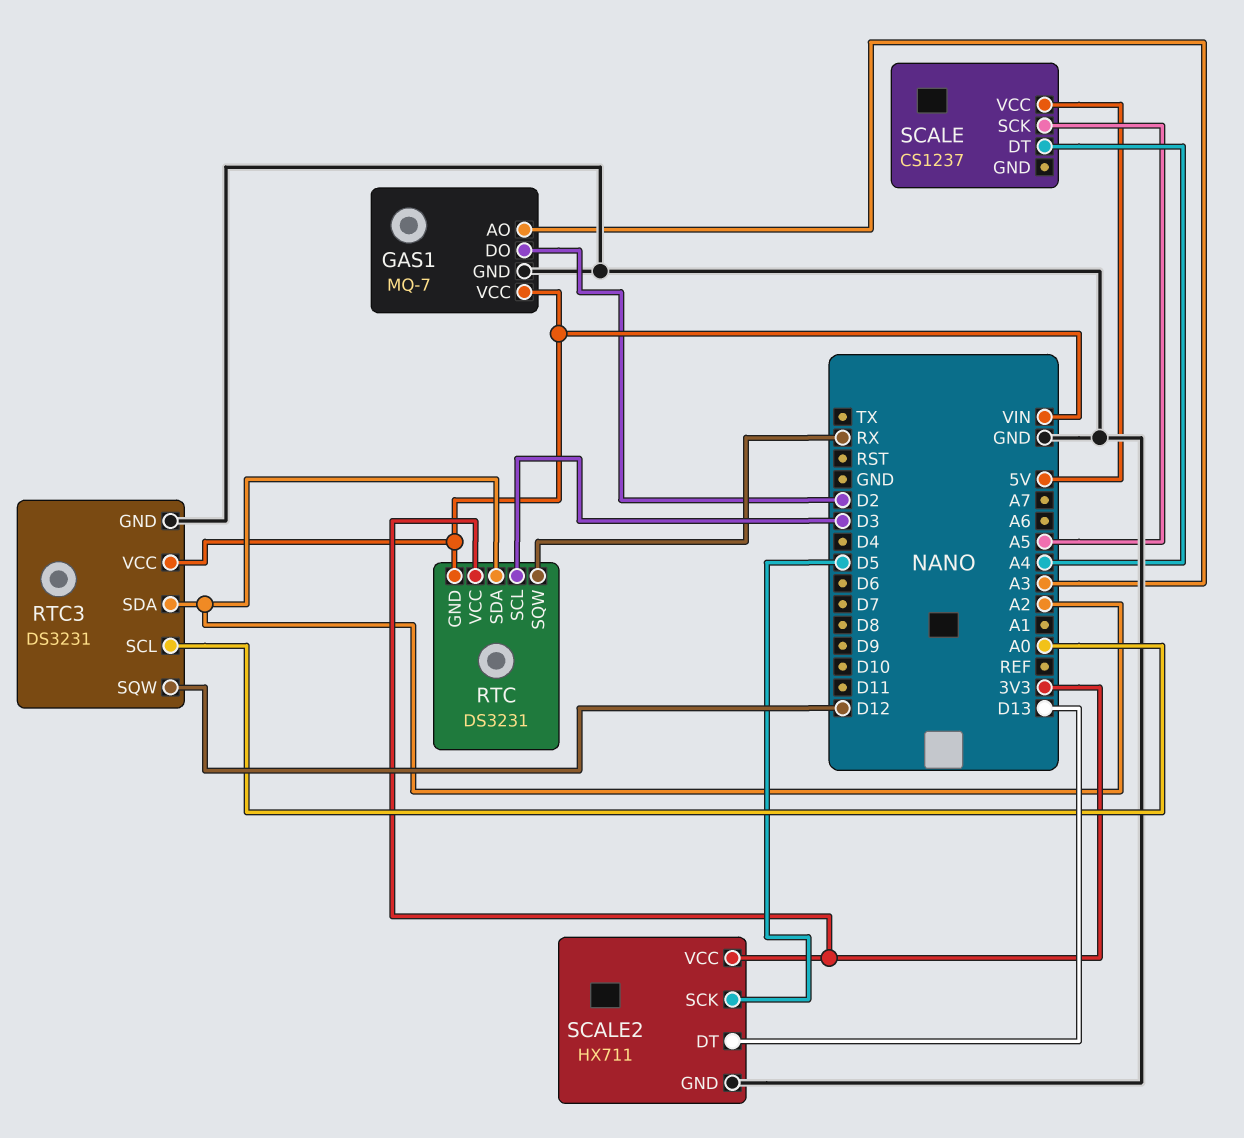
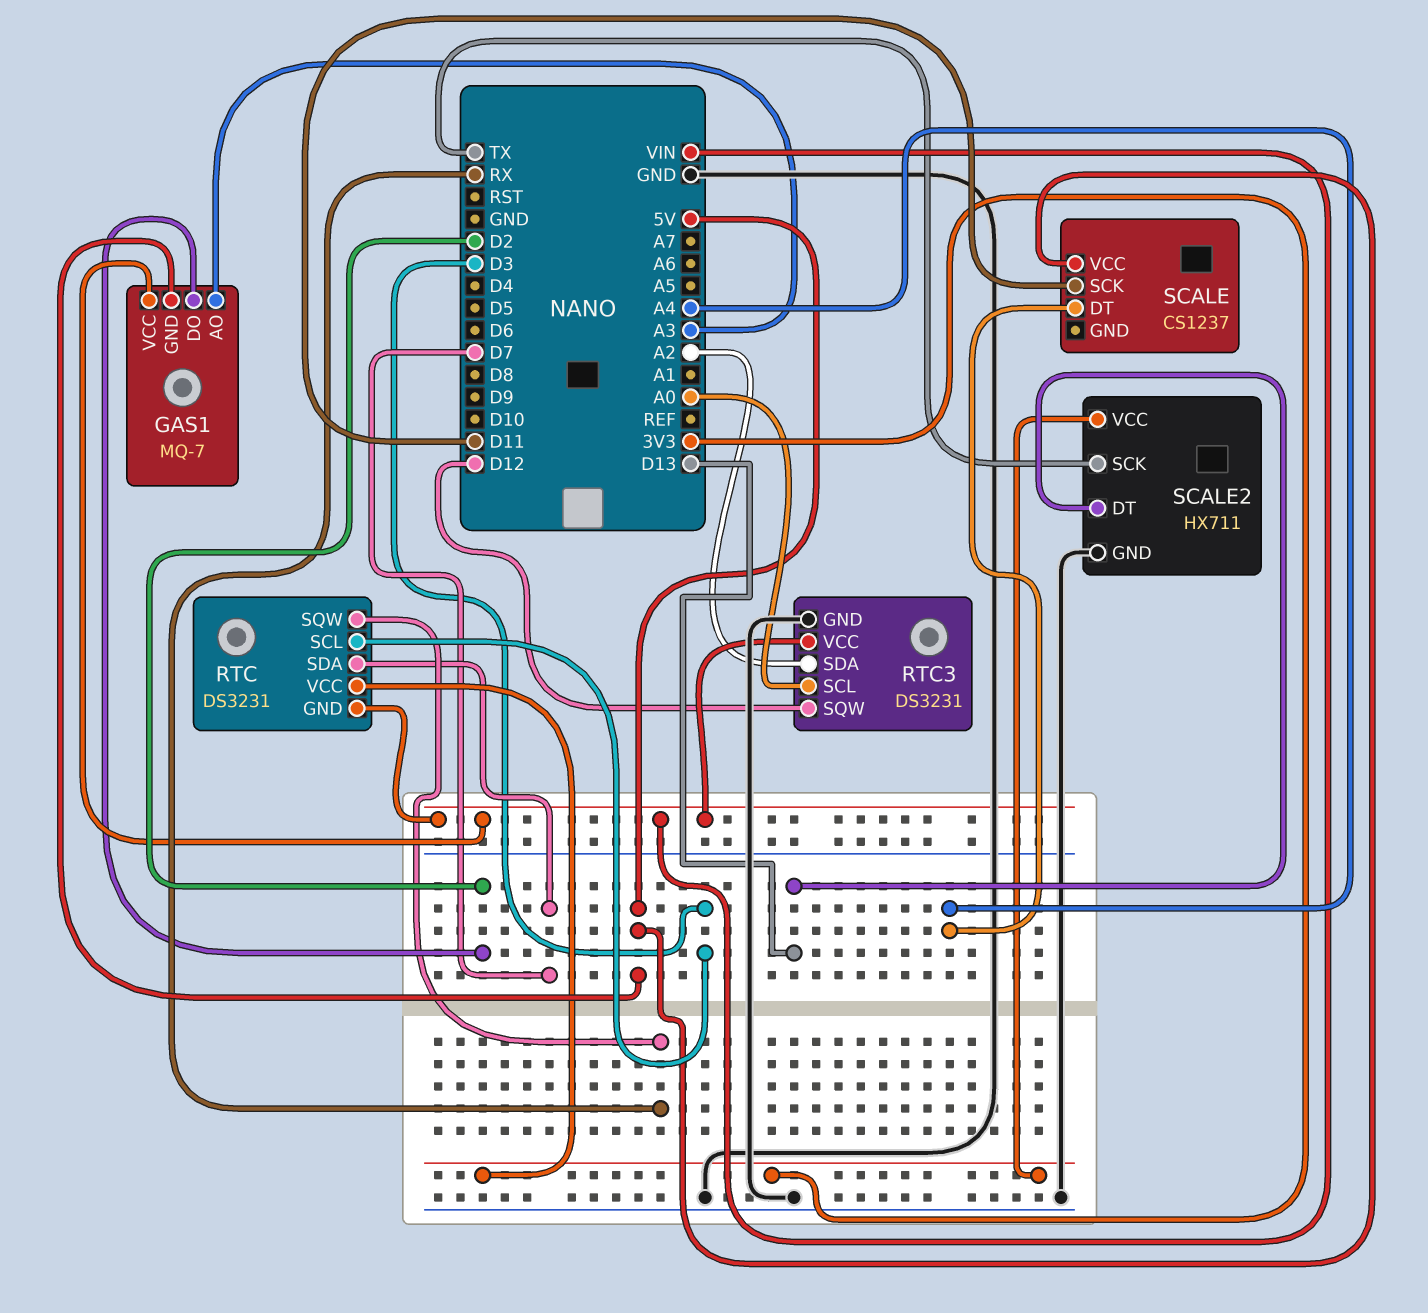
GAS1 pin GND: GND -> 5V
RTC pin SDA: A2 -> D7
SCALE pin SCK: A5 -> D11
SCALE2 pin SCK: D5 -> TX

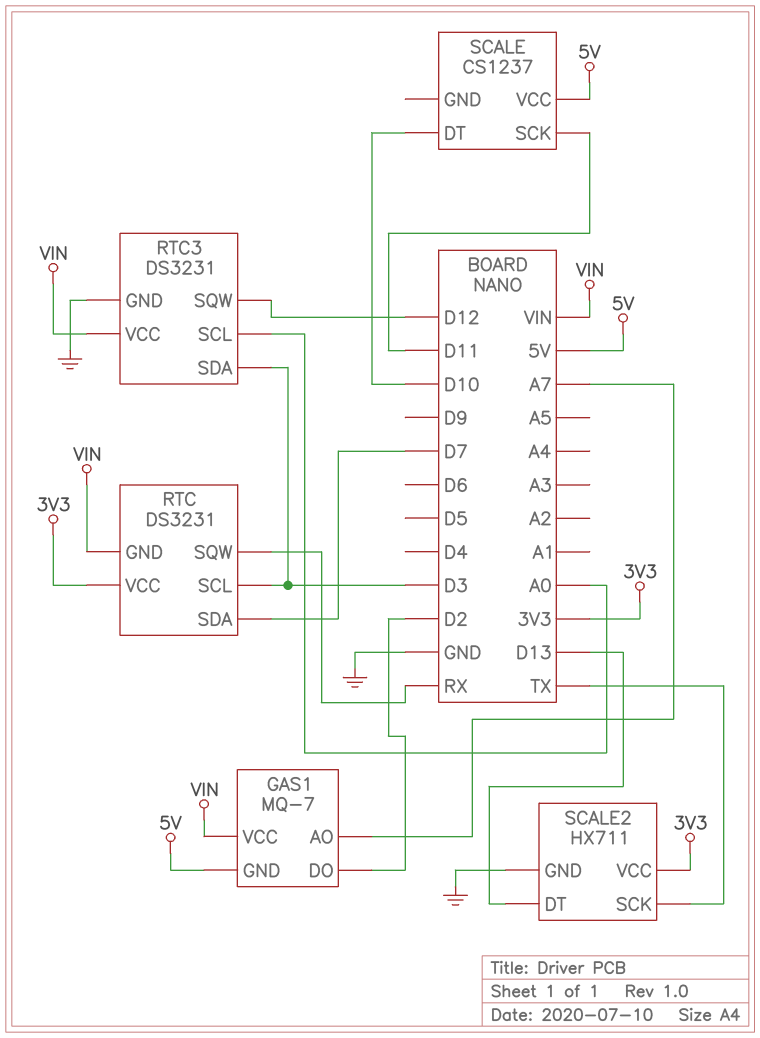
GAS1 pin AO: A3 -> A7
RTC3 pin SDA: A2 -> D3
SCALE pin DT: A4 -> D10

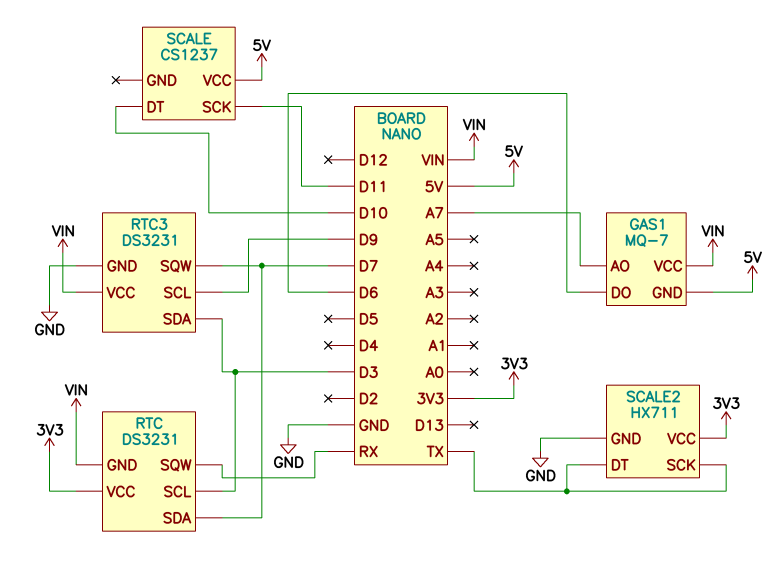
GAS1 pin DO: D2 -> D6
RTC3 pin SCL: A0 -> D9
RTC3 pin SQW: D12 -> D7
SCALE2 pin DT: D13 -> TX

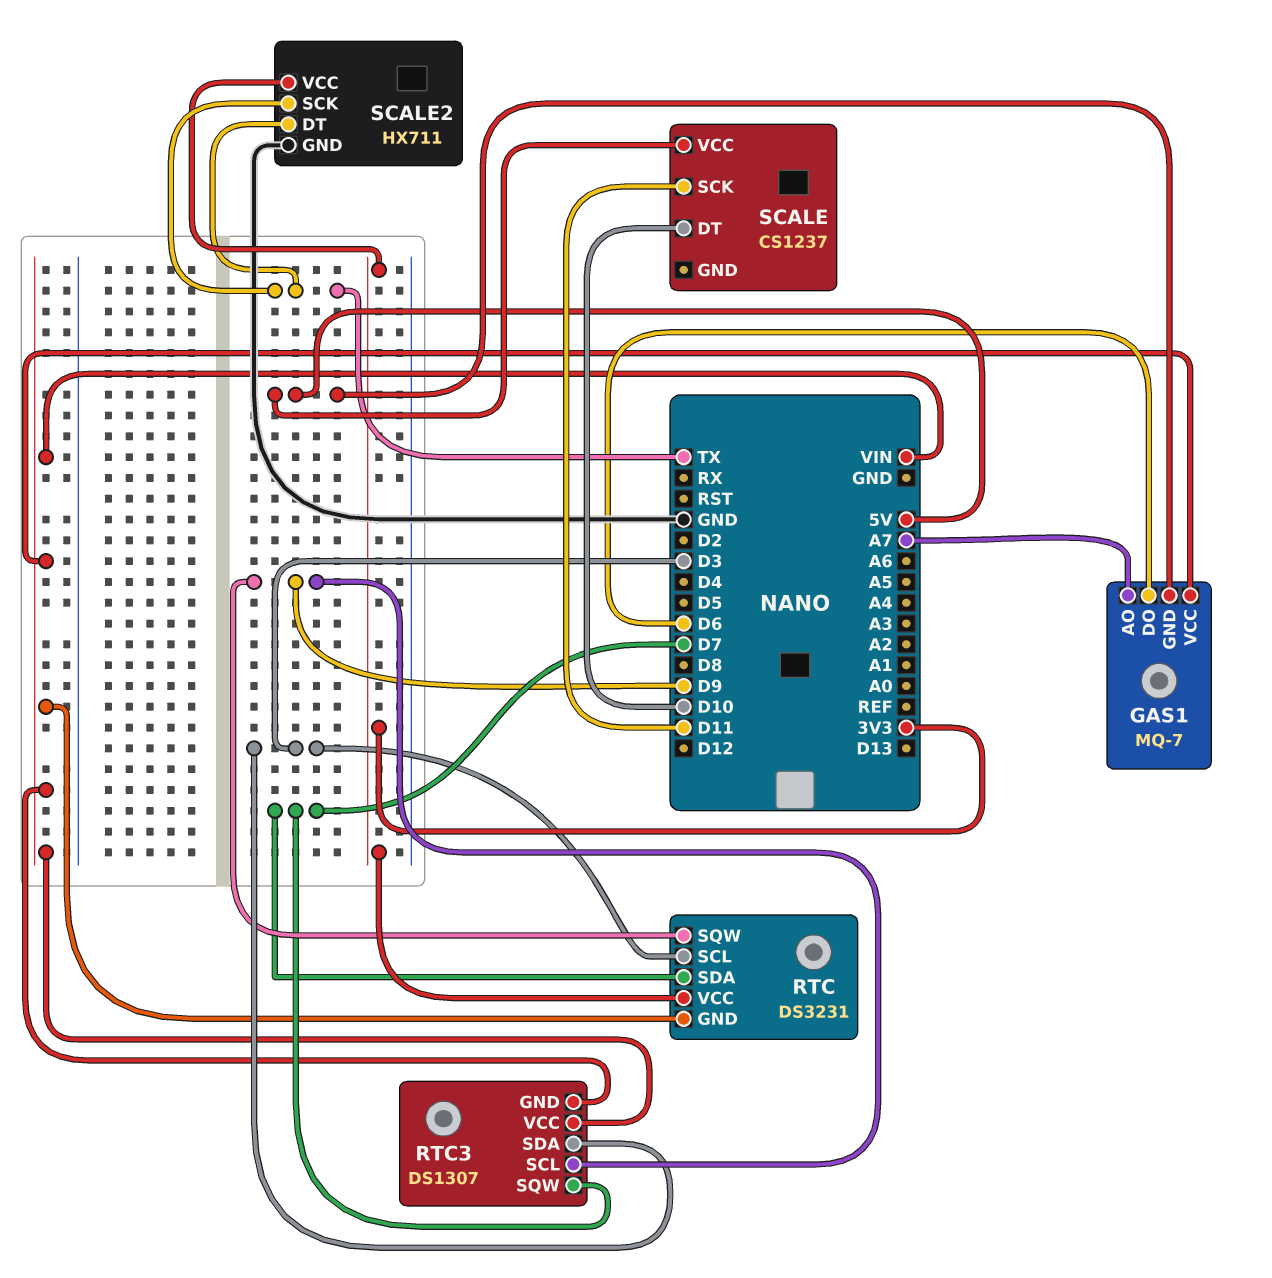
RTC pin SQW: RX -> D9
RTC3: DS3231 -> DS1307
RTC3 pin GND: GND -> VIN

